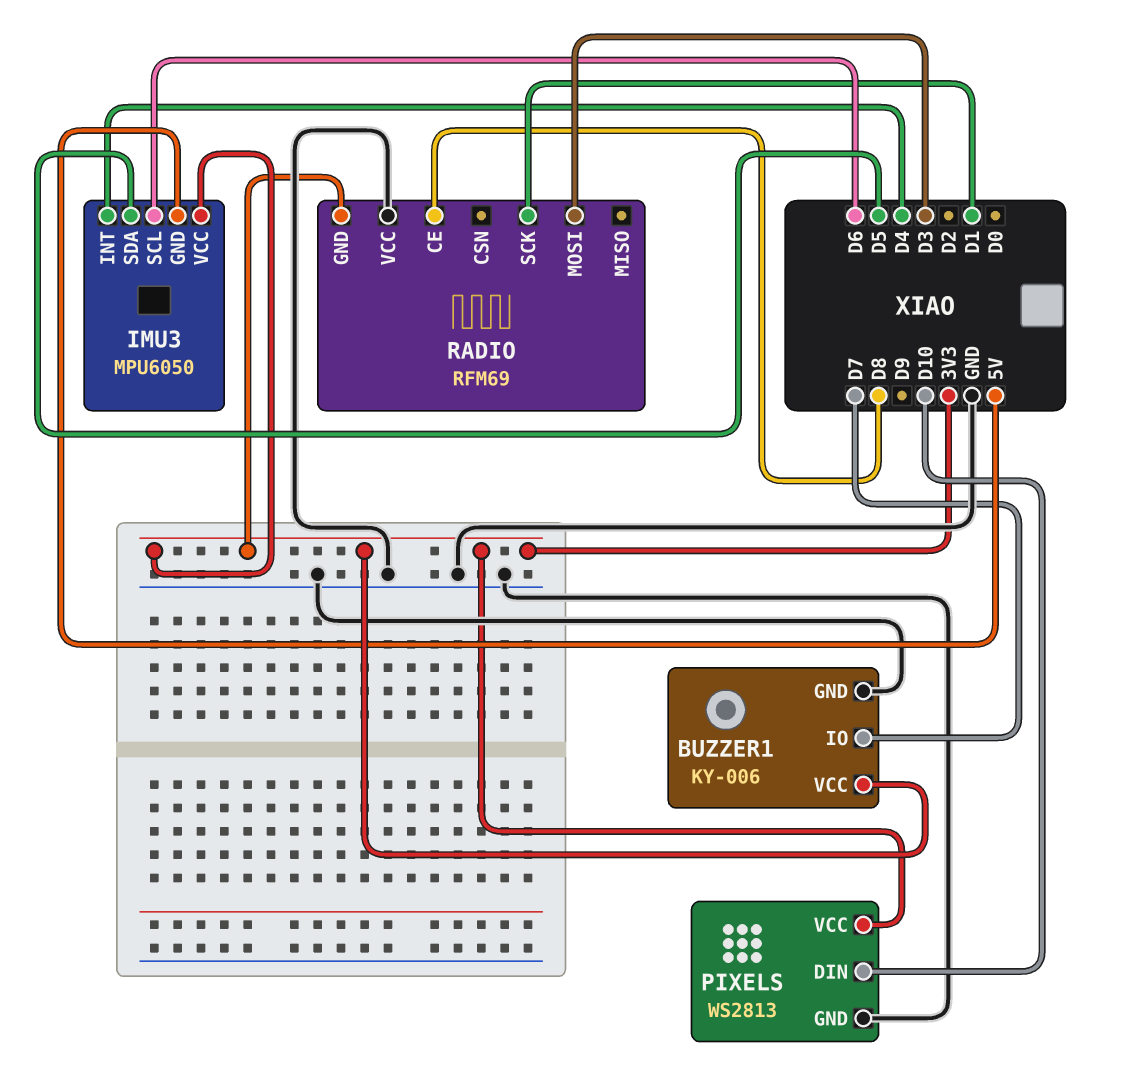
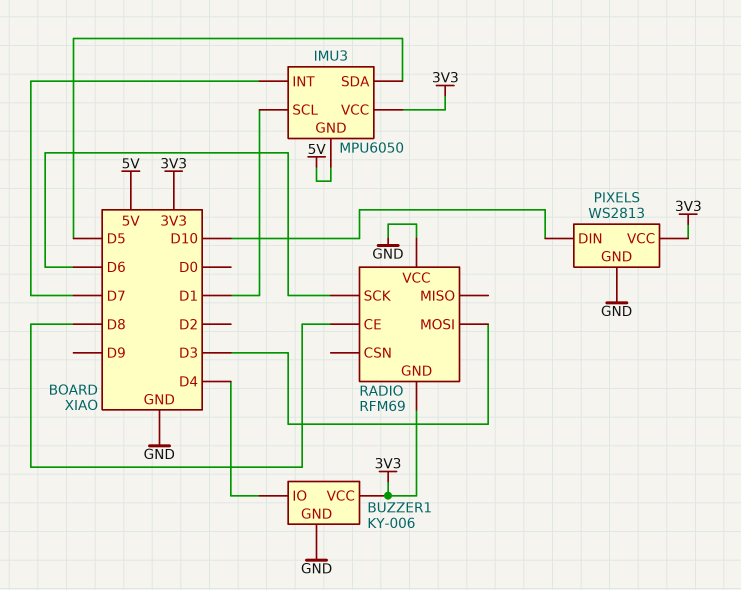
BUZZER1 pin IO: D7 -> D4
IMU3 pin INT: D4 -> D7
IMU3 pin SCL: D6 -> D1
RADIO pin SCK: D1 -> D6

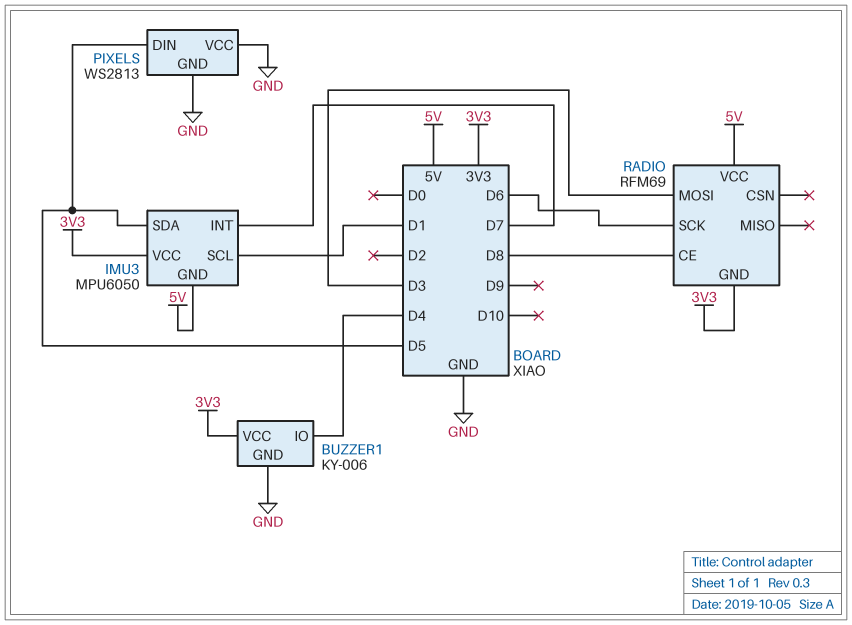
PIXELS pin DIN: D10 -> D5
PIXELS pin VCC: 3V3 -> GND
RADIO pin VCC: GND -> 5V

